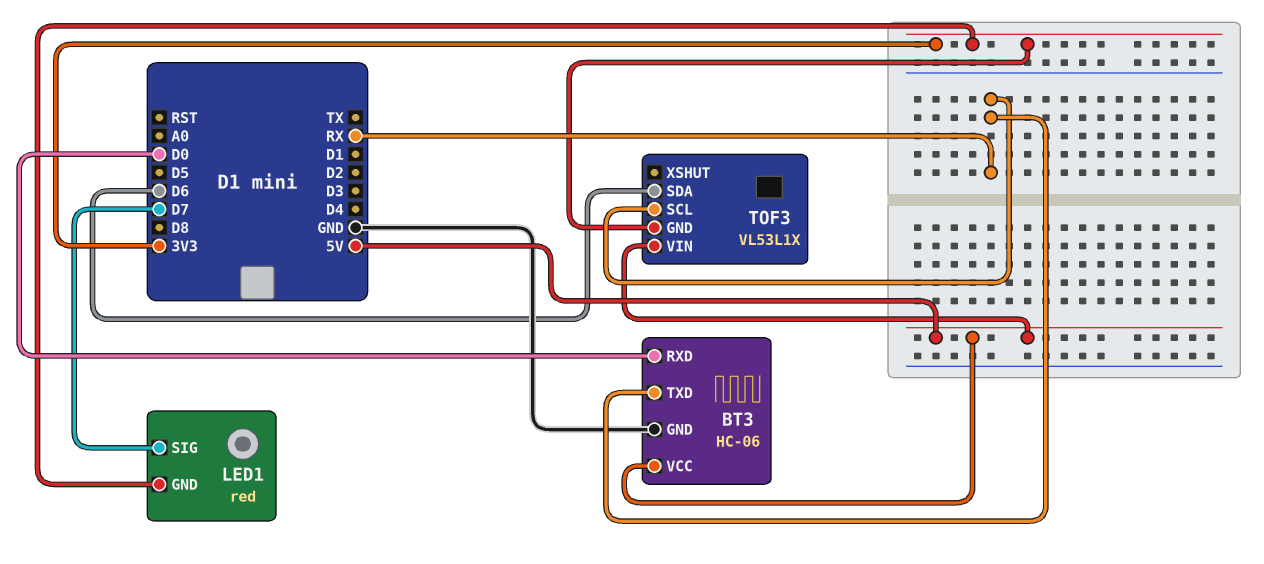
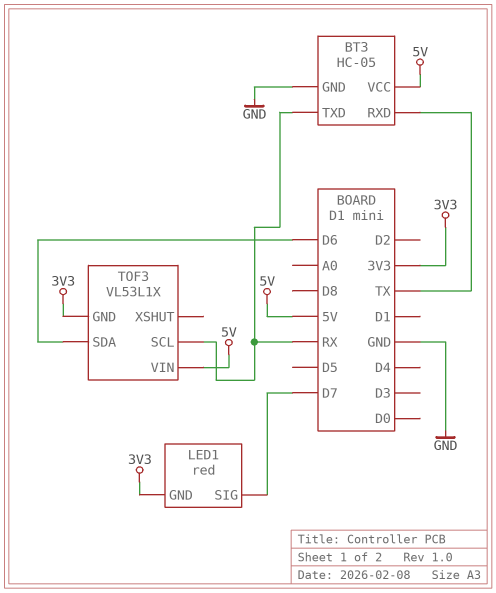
BT3: HC-06 -> HC-05
BT3 pin RXD: D0 -> TX

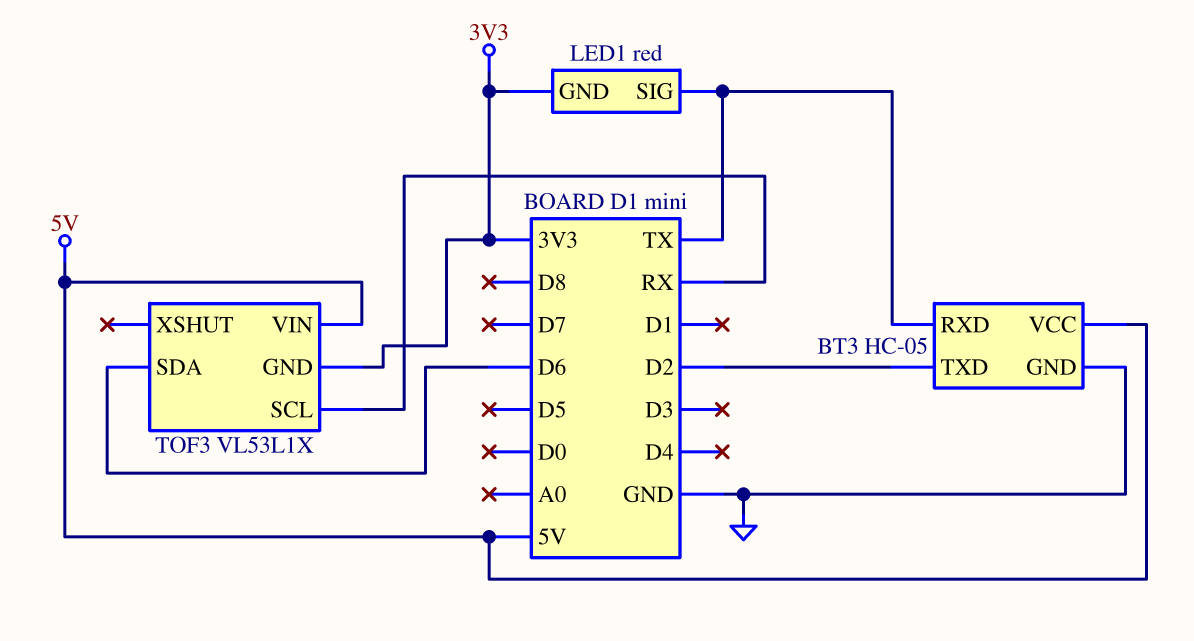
BT3 pin TXD: RX -> D2
LED1 pin SIG: D7 -> TX

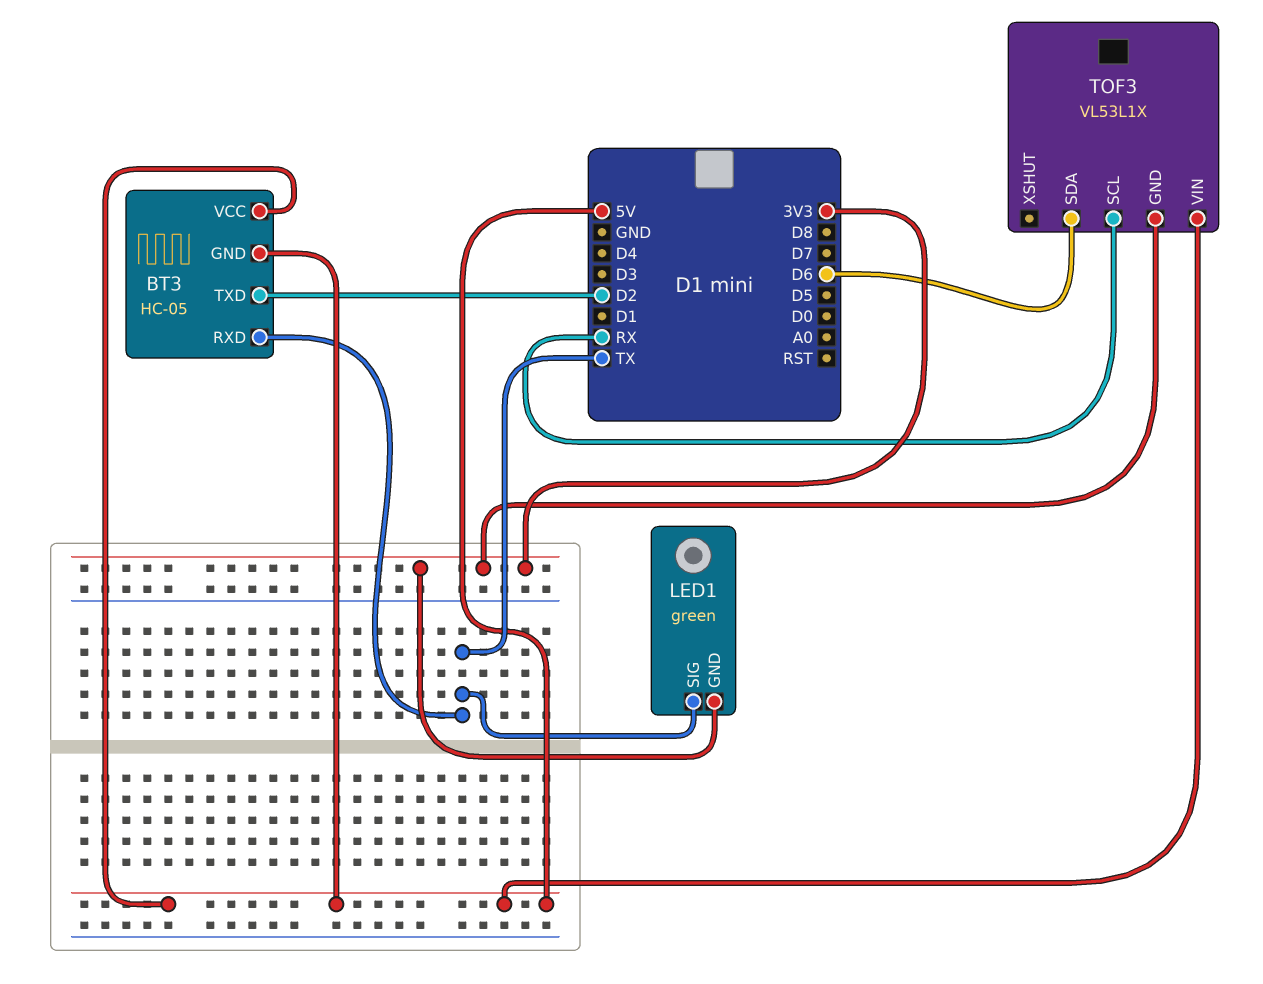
BT3 pin GND: GND -> 5V
LED1: red -> green

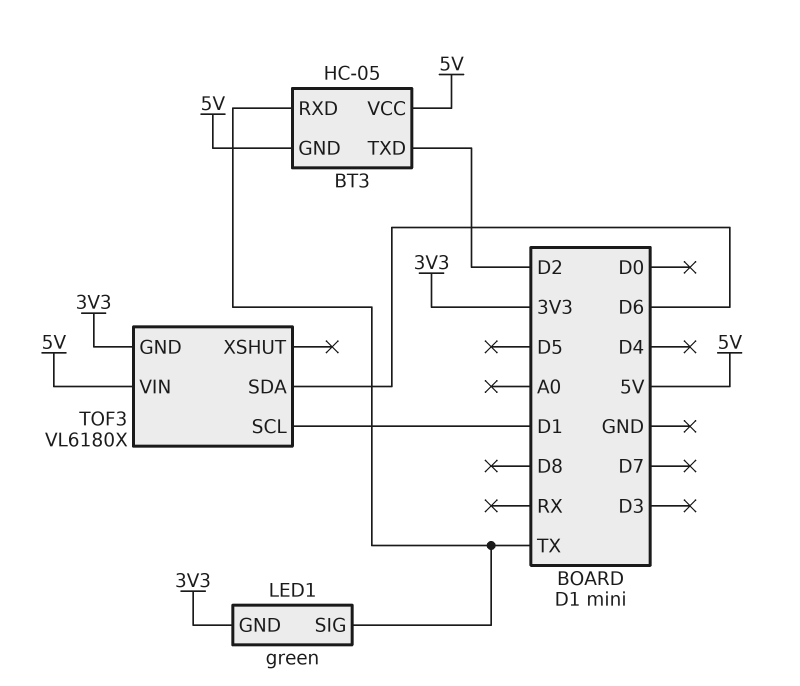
TOF3: VL53L1X -> VL6180X
TOF3 pin SCL: RX -> D1

